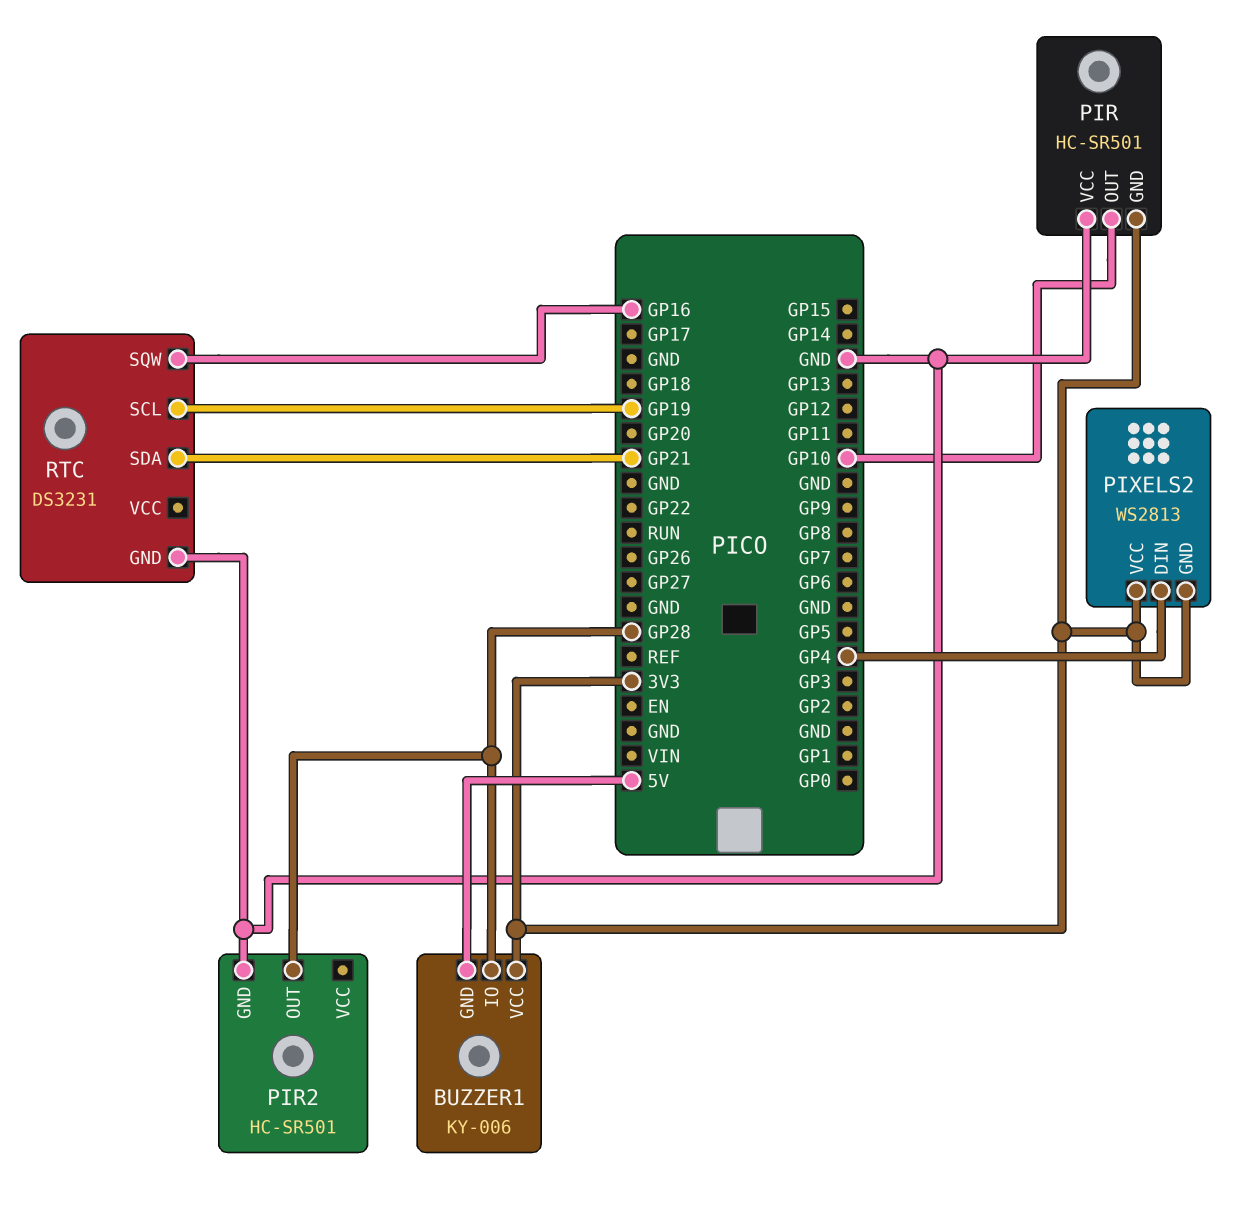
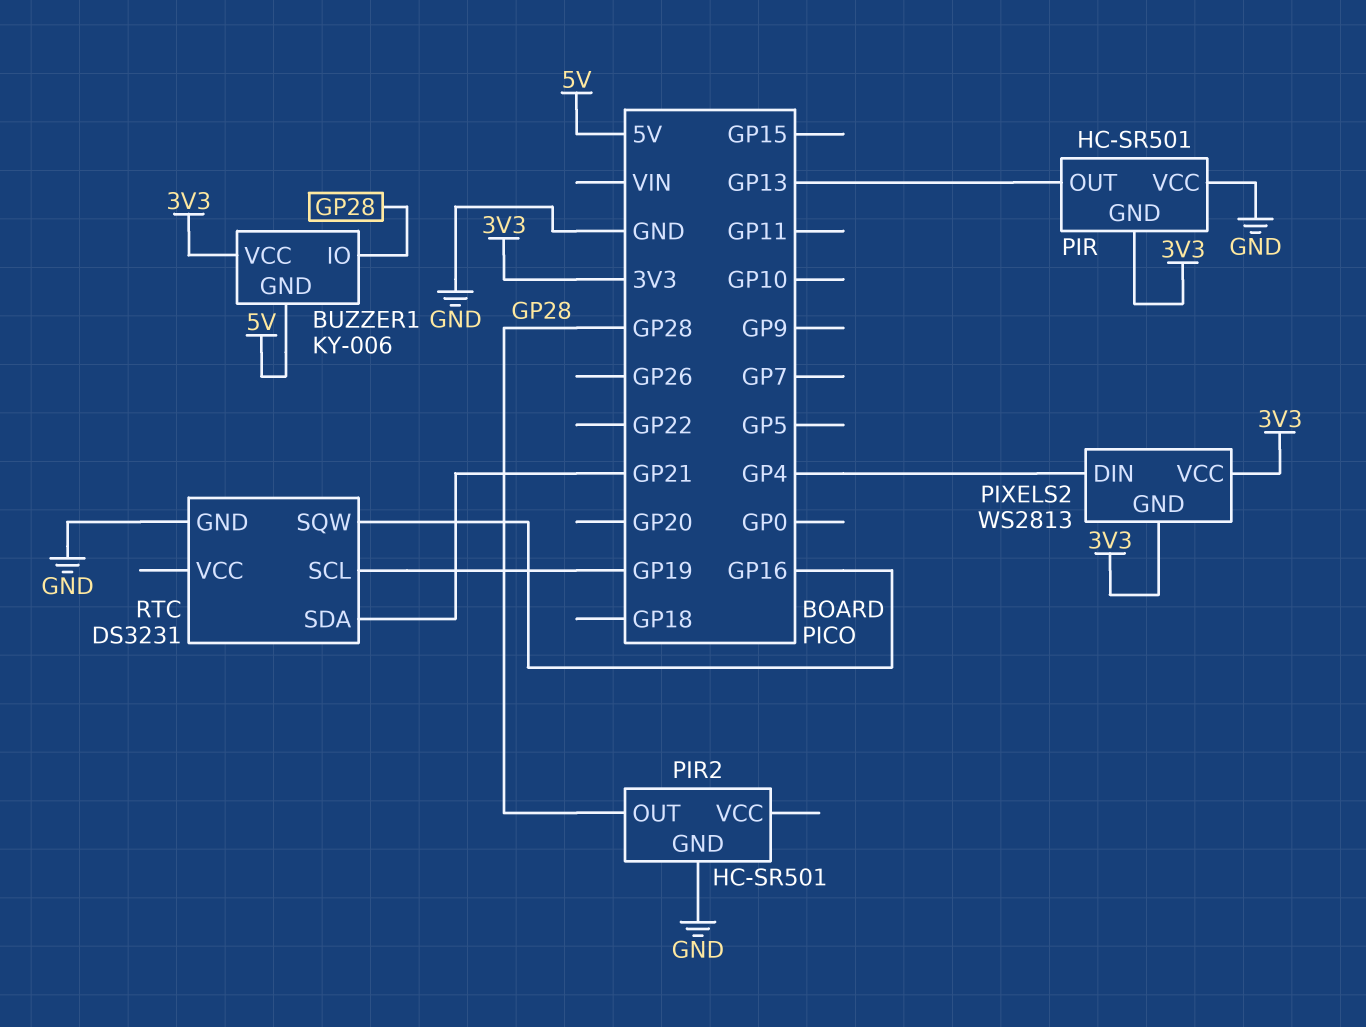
PIR pin OUT: GP10 -> GP13

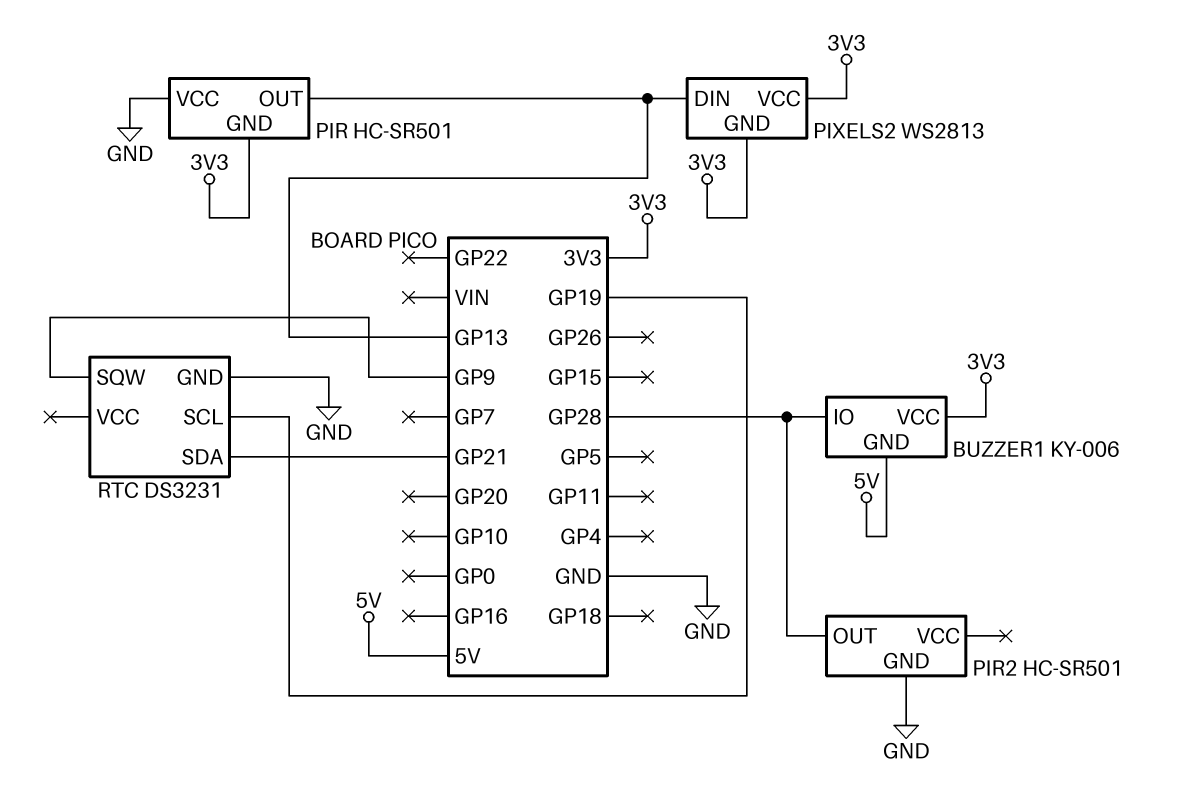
PIXELS2 pin DIN: GP4 -> GP13
RTC pin SQW: GP16 -> GP9

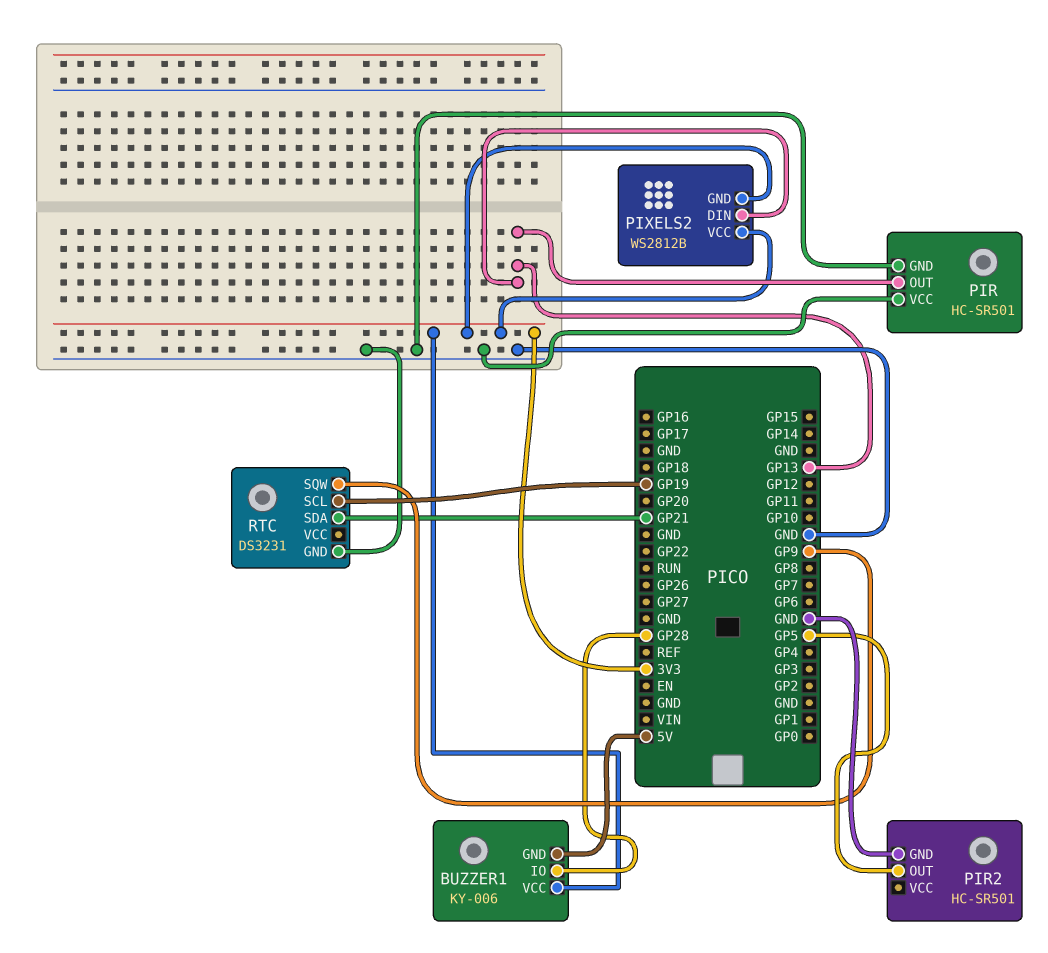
PIR pin GND: 3V3 -> GND
PIR2 pin OUT: GP28 -> GP5
PIXELS2: WS2813 -> WS2812B

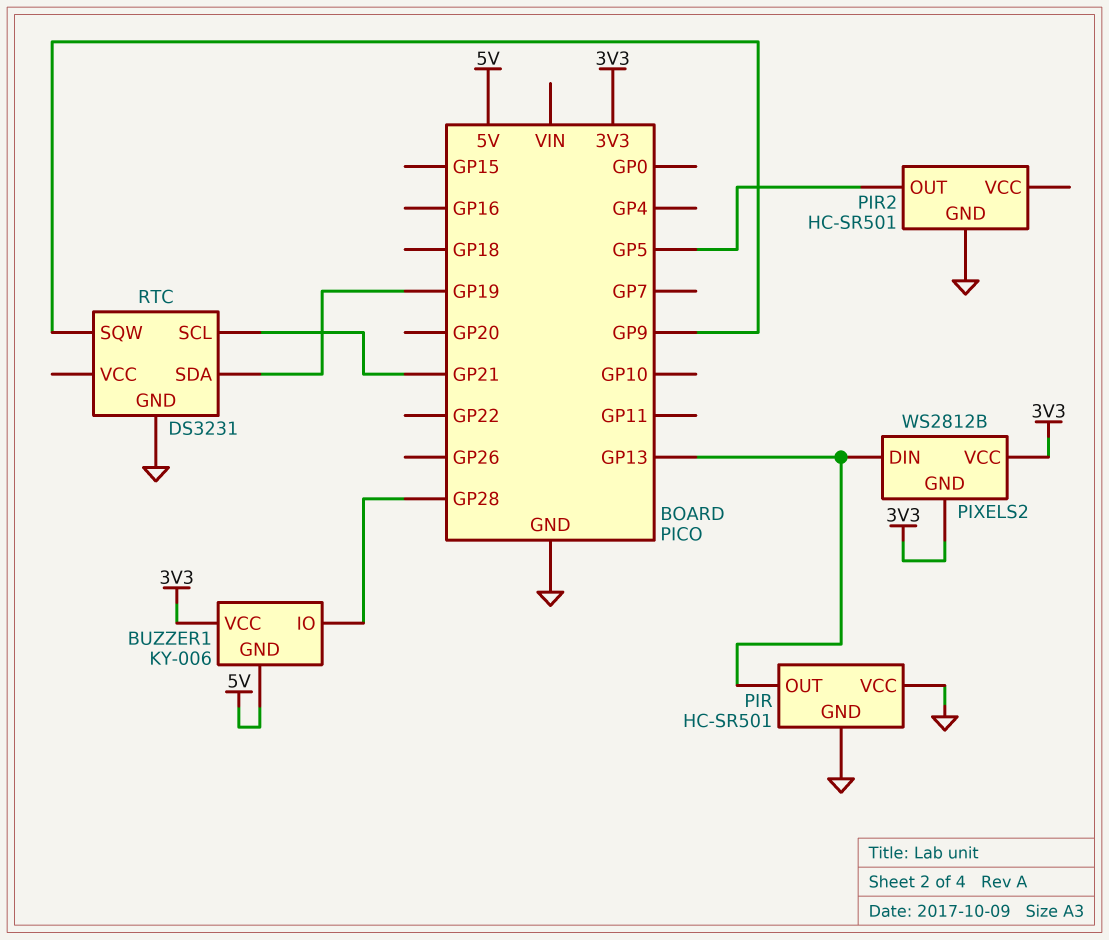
RTC pin SCL: GP19 -> GP21
RTC pin SDA: GP21 -> GP19

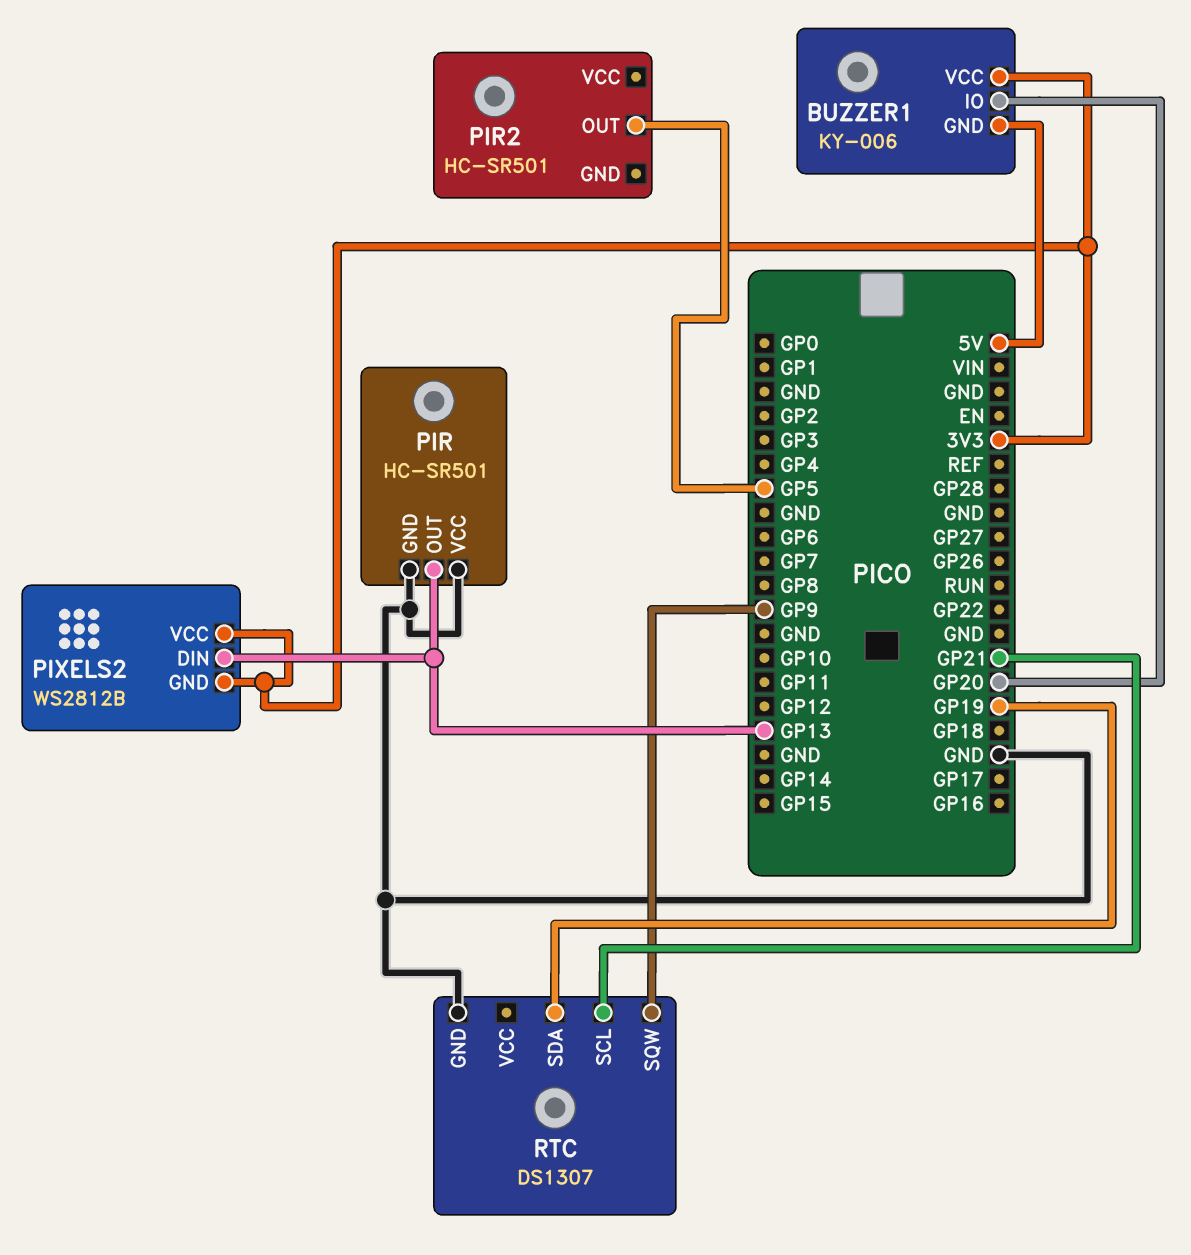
BUZZER1 pin IO: GP28 -> GP20
PIR2 pin GND: GND -> none
RTC: DS3231 -> DS1307

